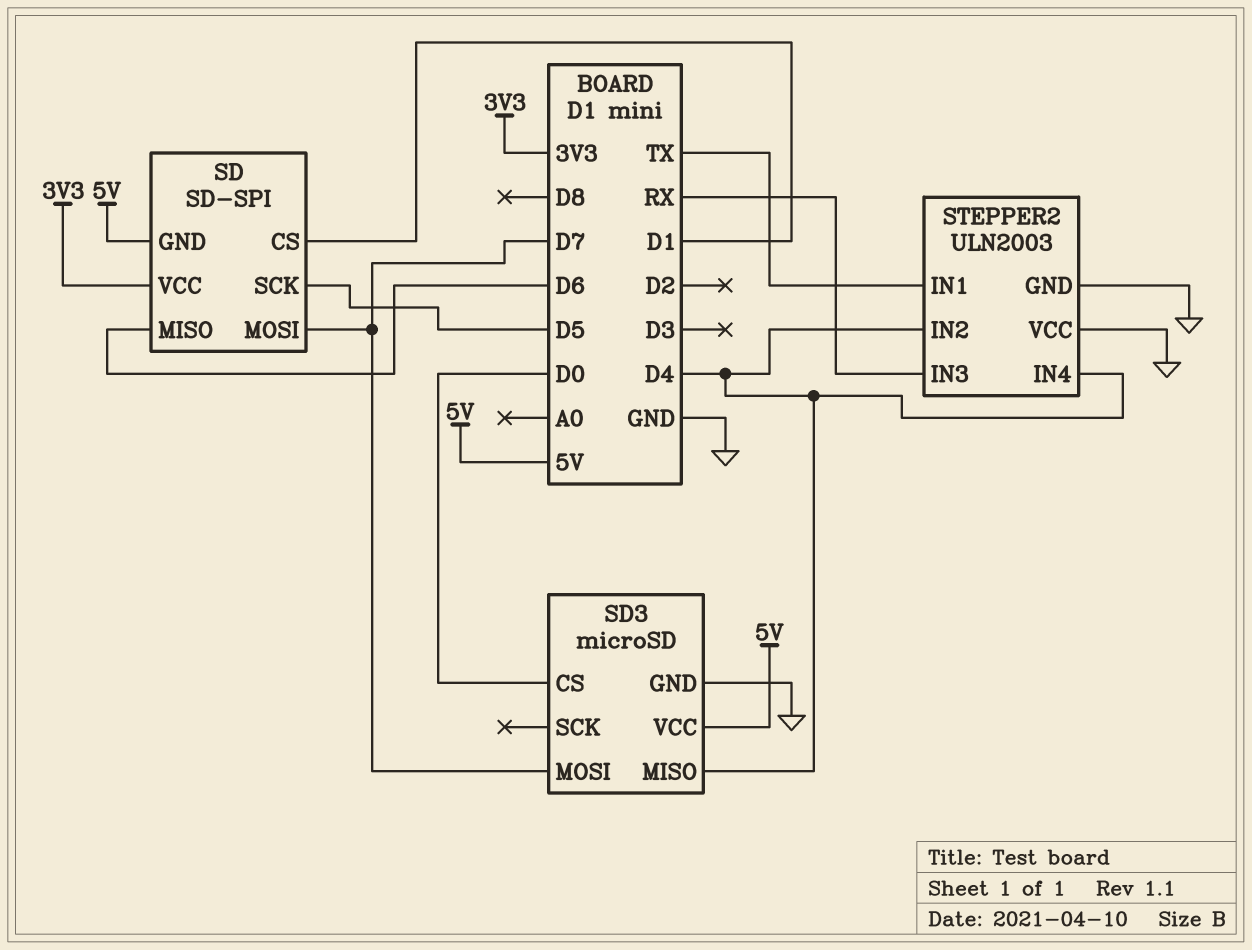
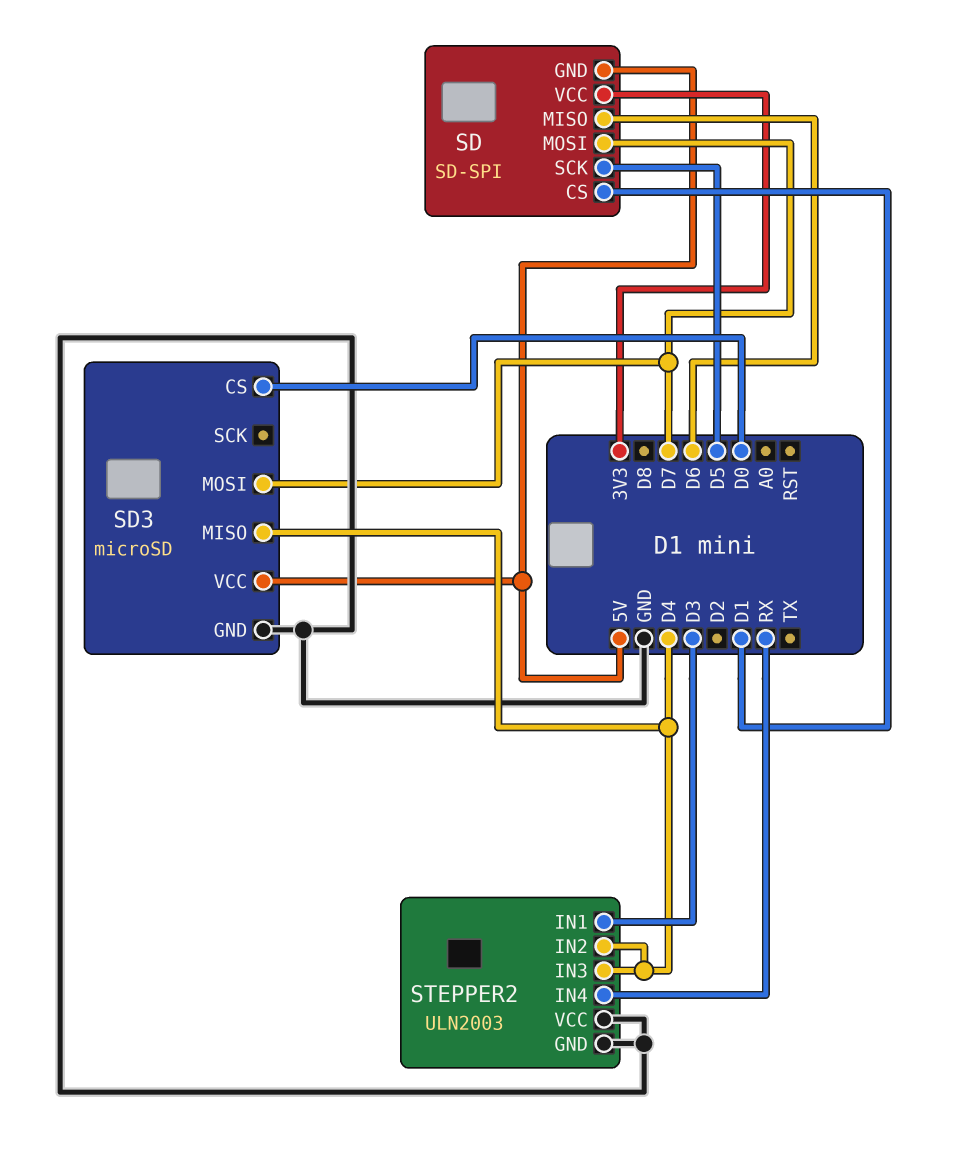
STEPPER2 pin IN1: TX -> D3
STEPPER2 pin IN3: RX -> D4
STEPPER2 pin IN4: D4 -> RX

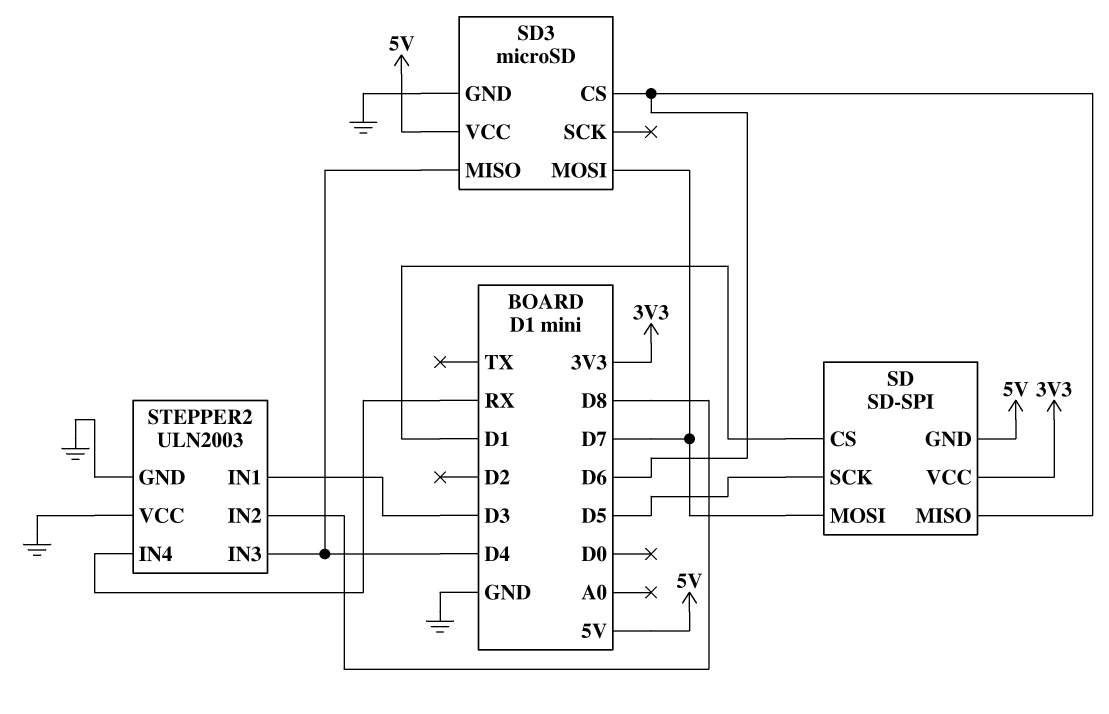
SD3 pin CS: D0 -> D6
STEPPER2 pin IN2: D4 -> D8

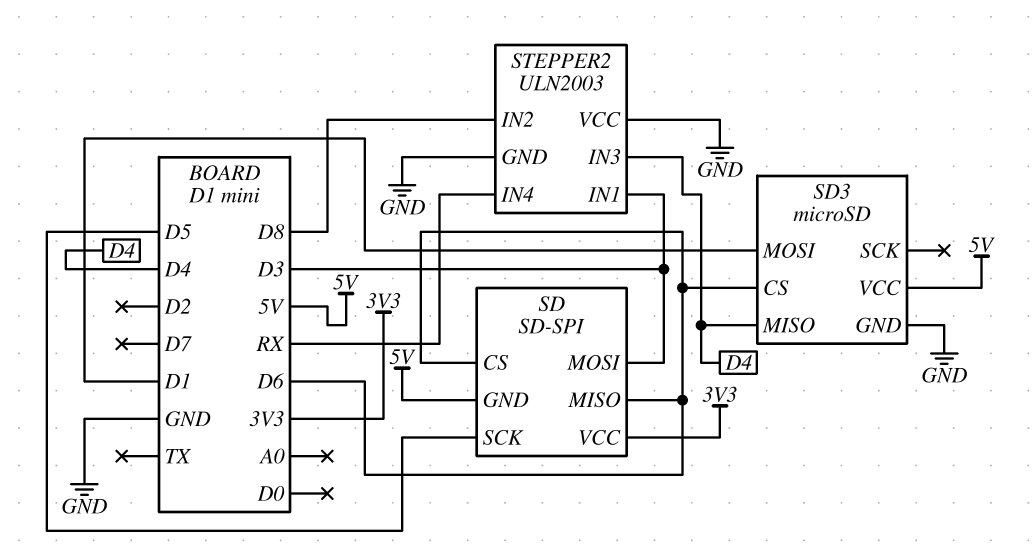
SD pin CS: D1 -> D6
SD pin MOSI: D7 -> D3
SD3 pin MOSI: D7 -> D1

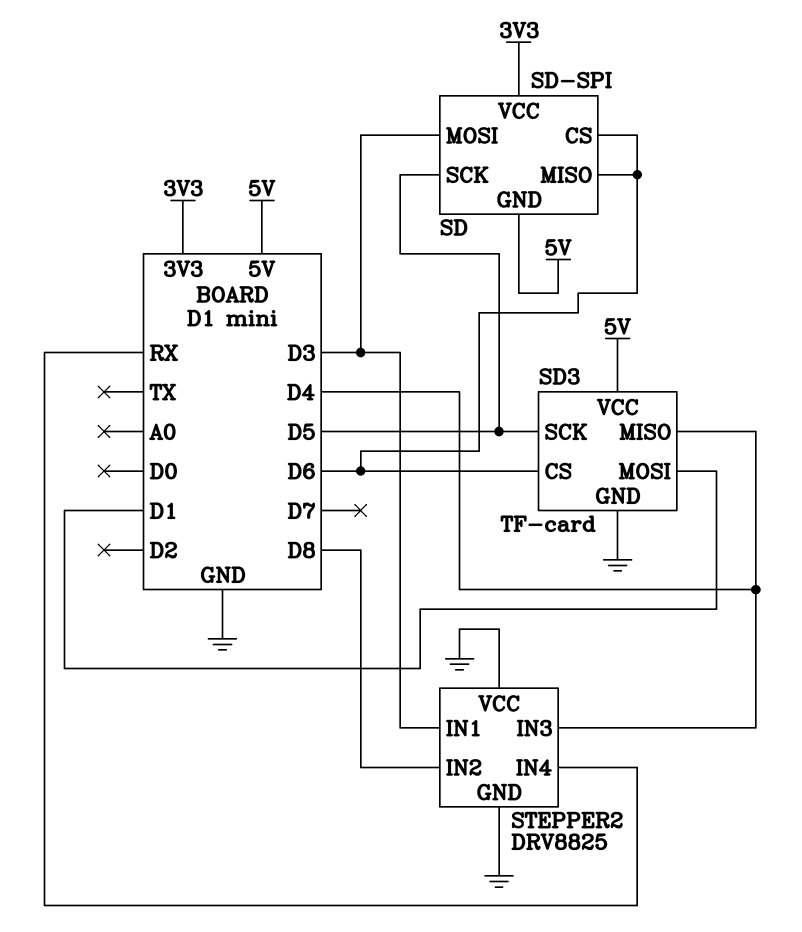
SD3: microSD -> TF-card
SD3 pin SCK: none -> D5
STEPPER2: ULN2003 -> DRV8825

